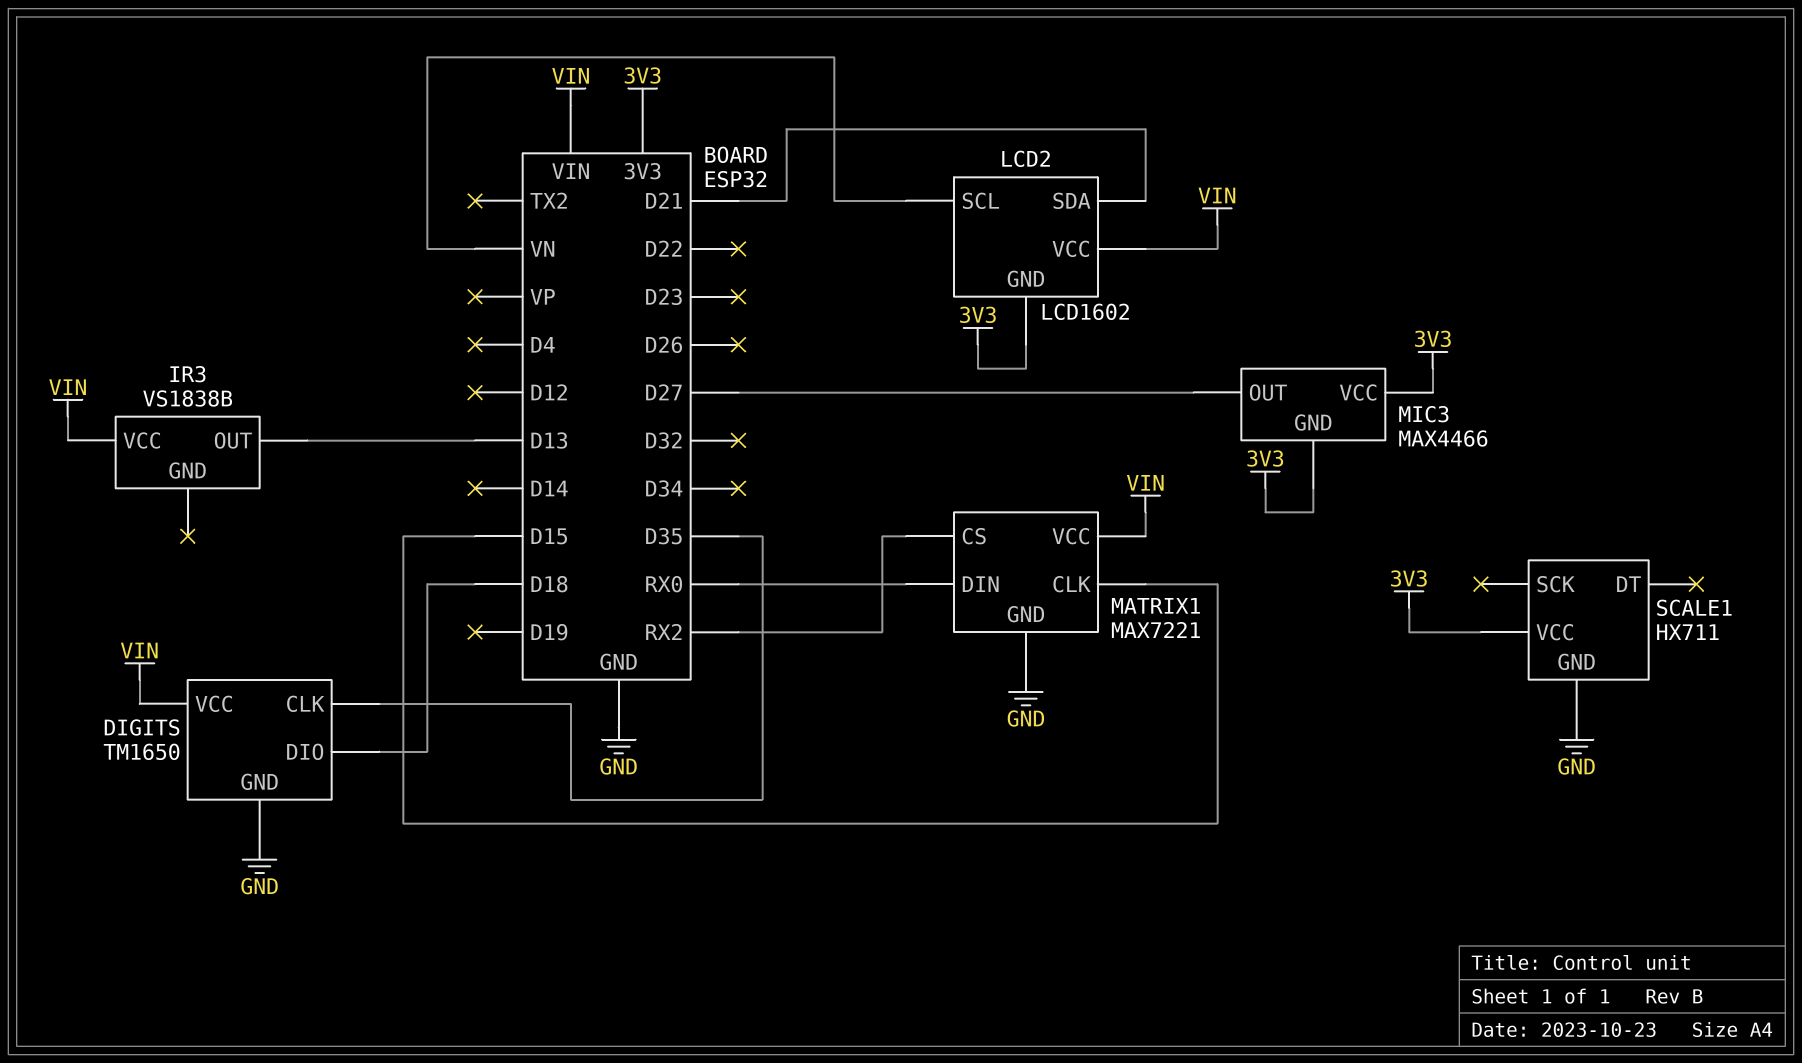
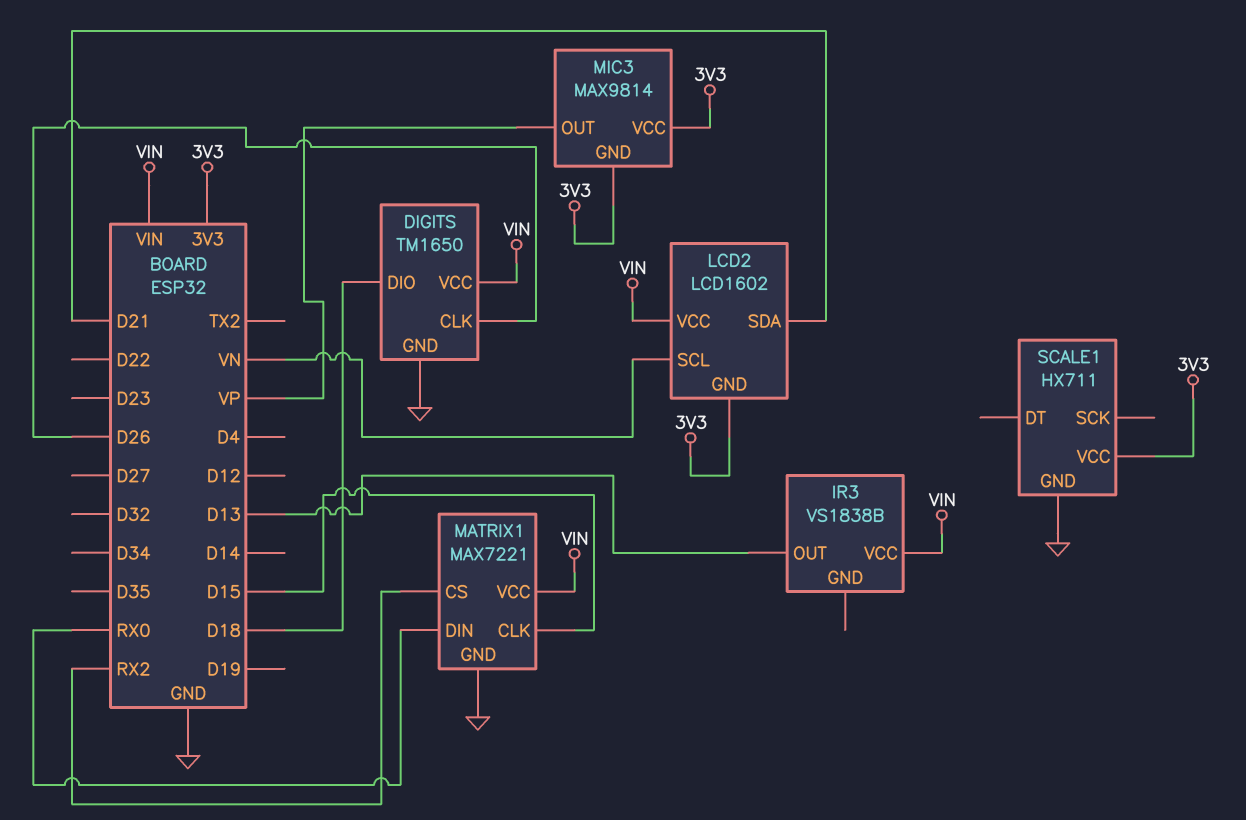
DIGITS pin CLK: D35 -> D26
MIC3: MAX4466 -> MAX9814
MIC3 pin OUT: D27 -> VP

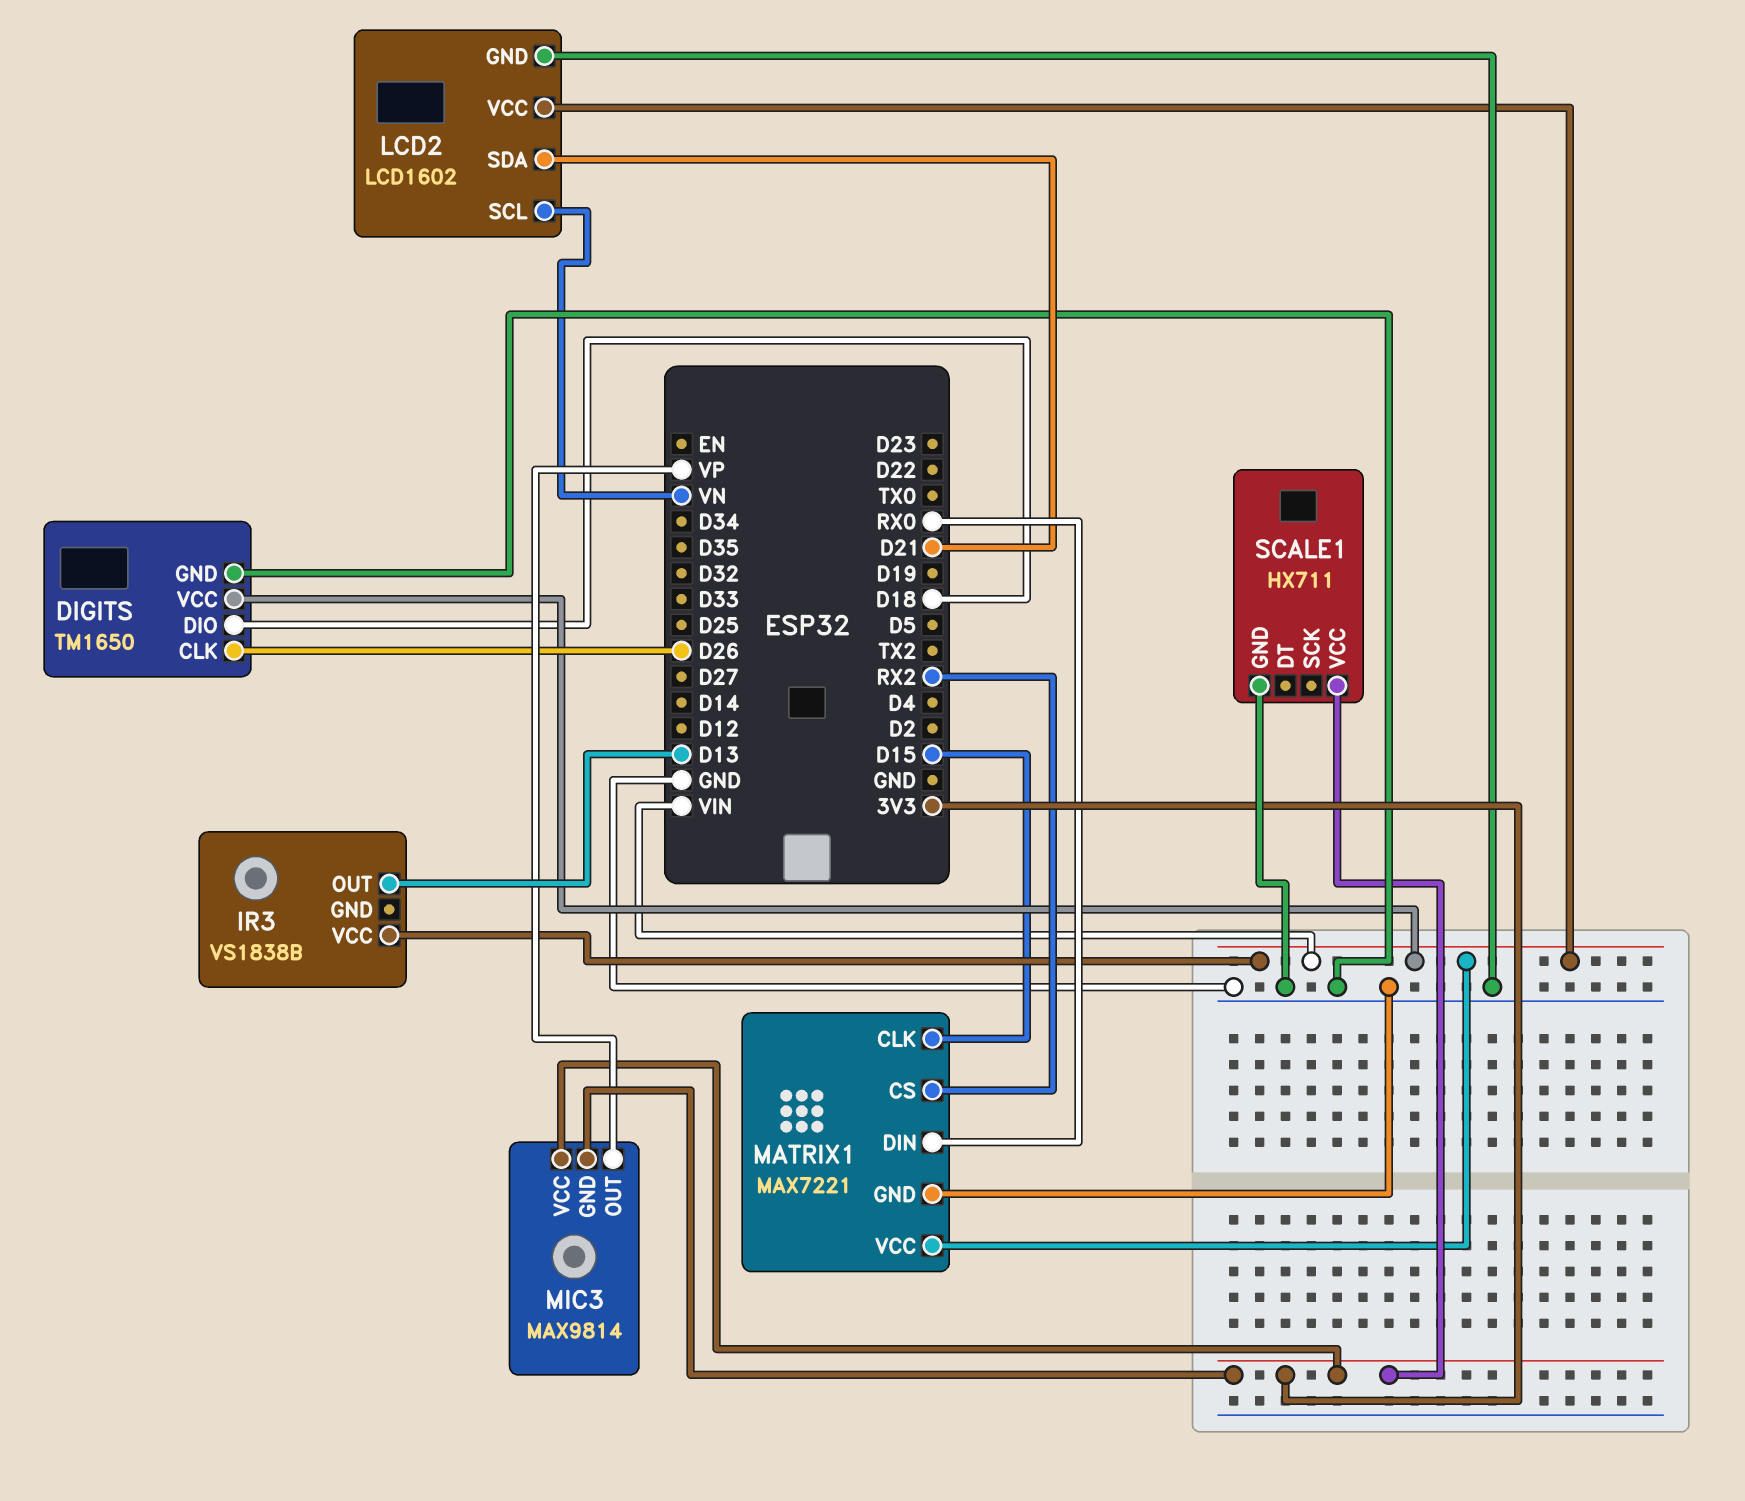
LCD2 pin GND: 3V3 -> GND

